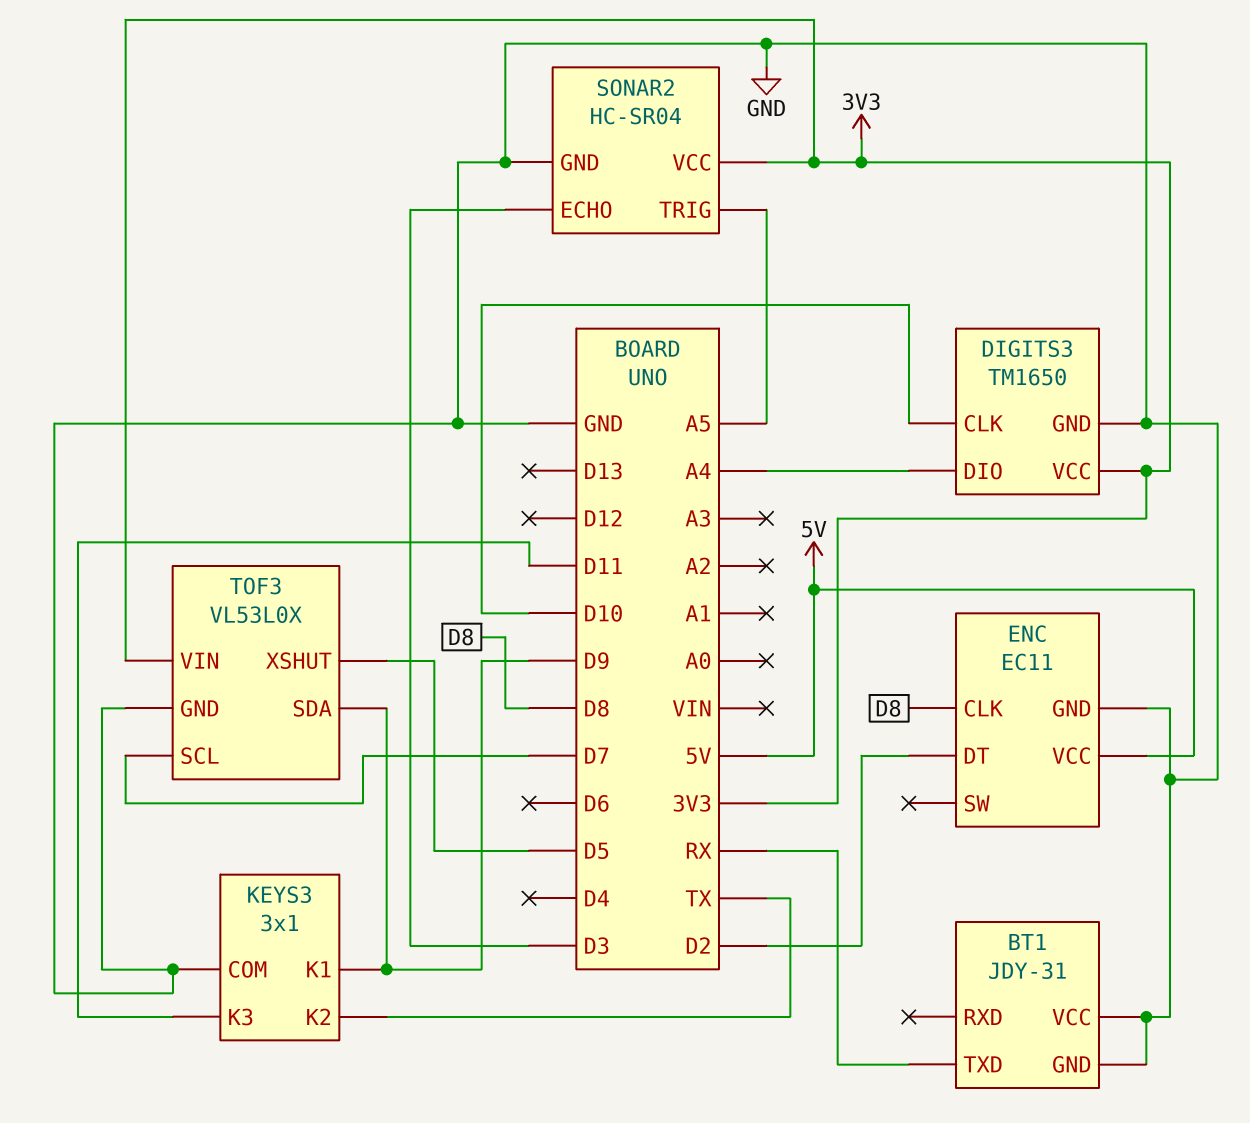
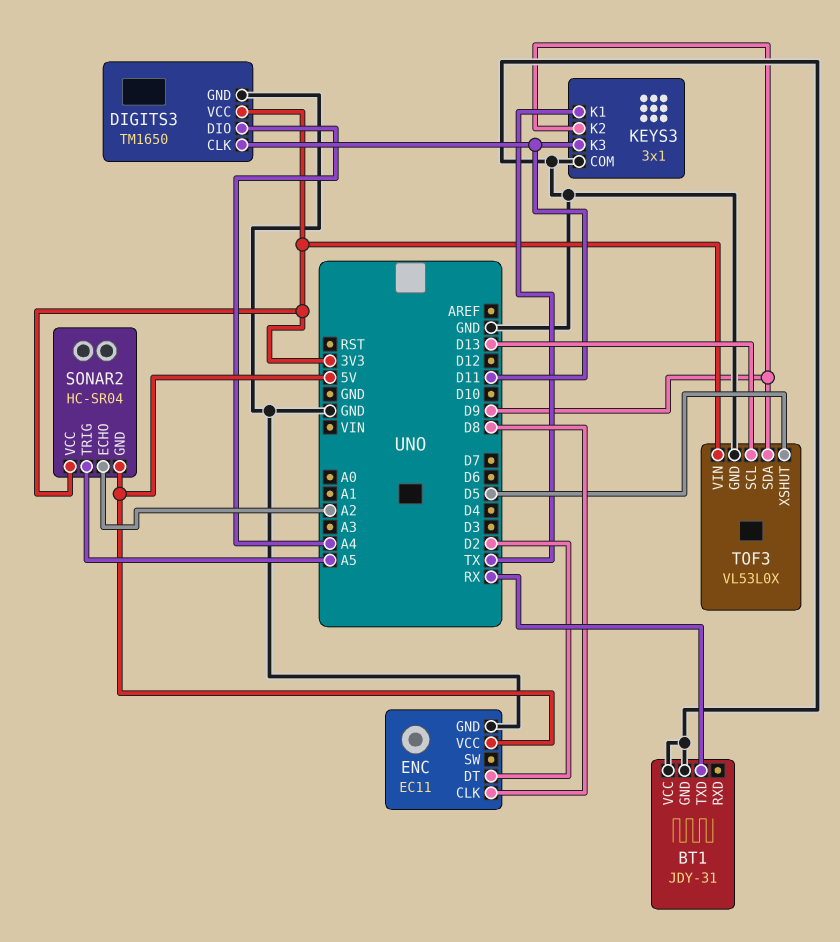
DIGITS3 pin CLK: D10 -> D11
KEYS3 pin K1: D9 -> TX
KEYS3 pin K2: TX -> D9
SONAR2 pin ECHO: D3 -> A2
SONAR2 pin GND: GND -> 5V
TOF3 pin SCL: D7 -> D13

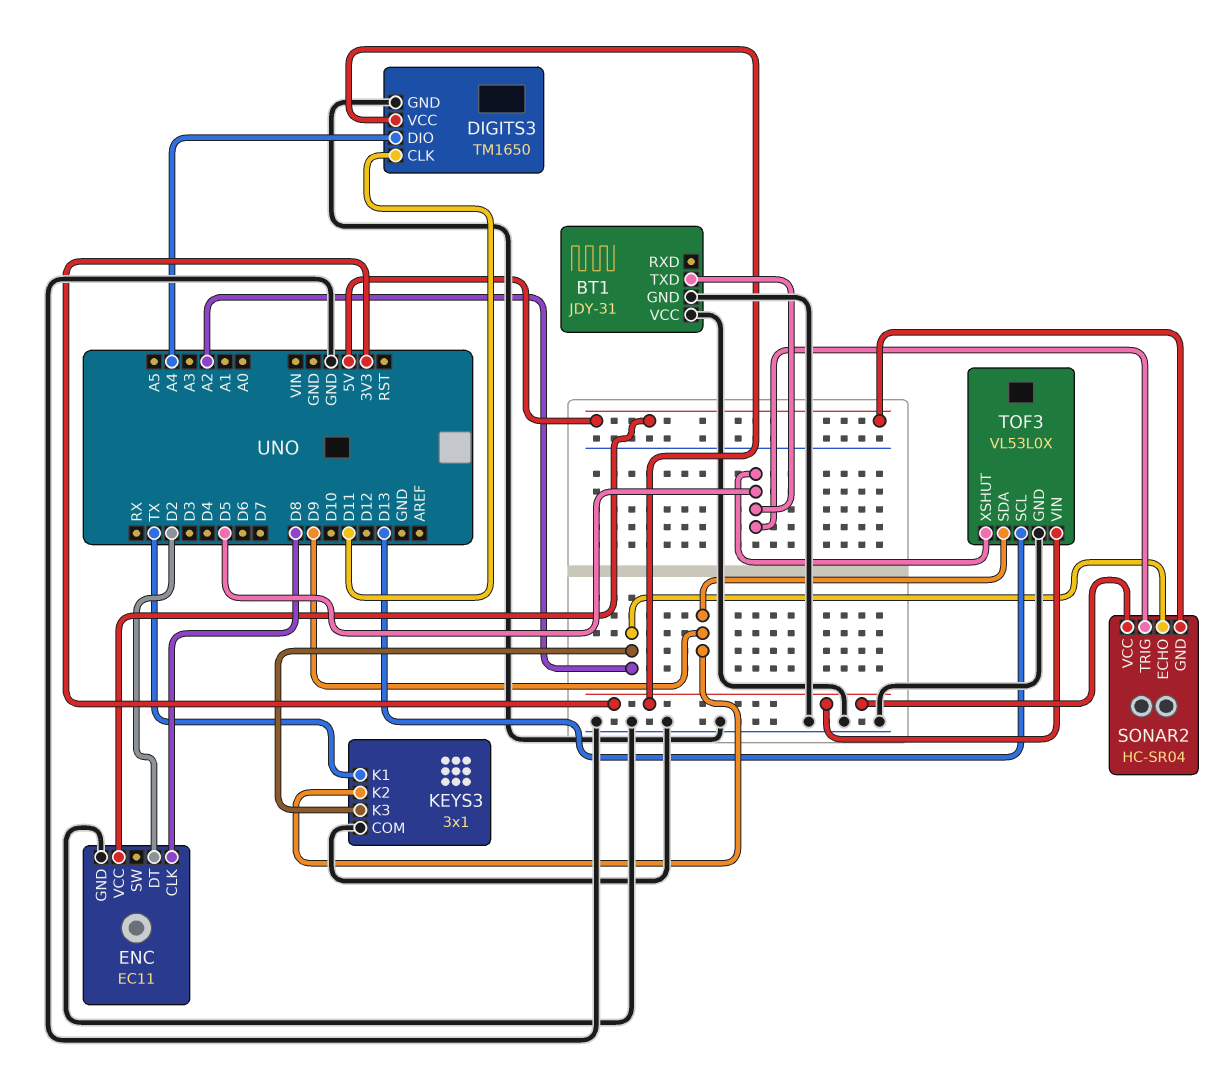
BT1 pin TXD: RX -> D5
KEYS3 pin K3: D11 -> A2
SONAR2 pin TRIG: A5 -> D5

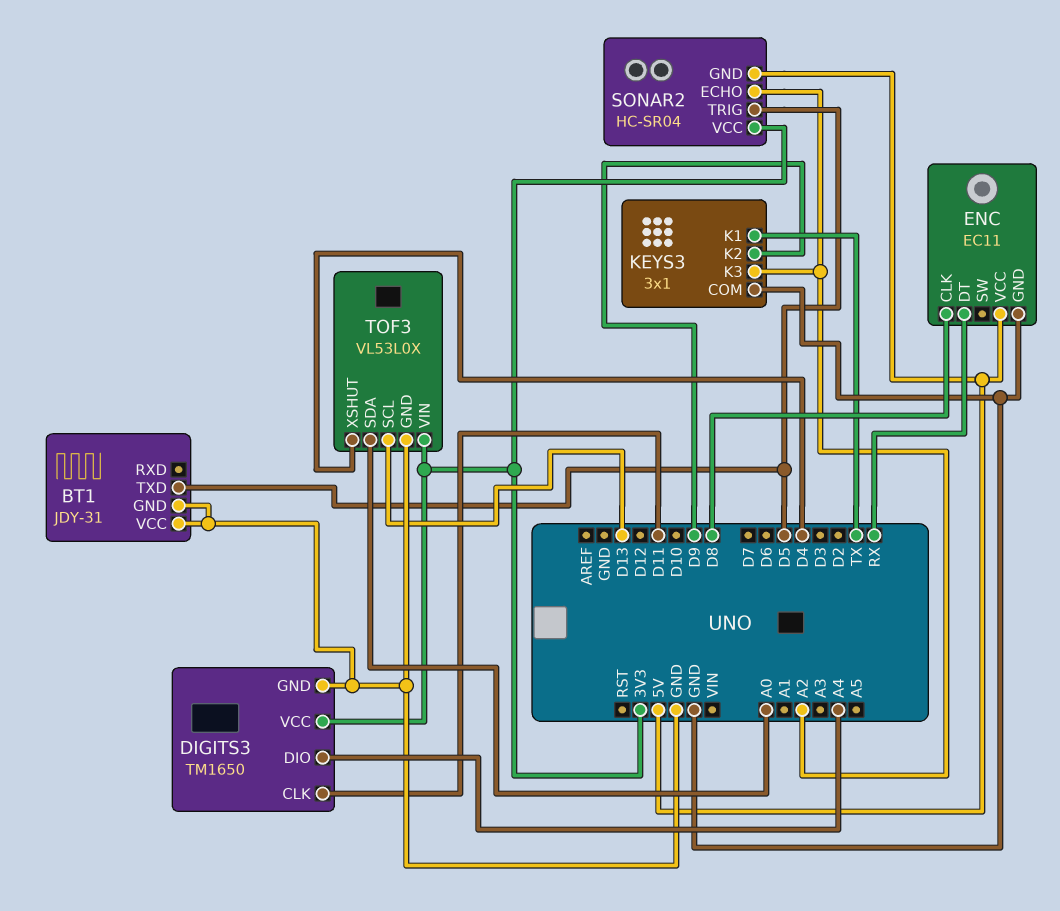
ENC pin DT: D2 -> RX
TOF3 pin SDA: D9 -> A0
TOF3 pin XSHUT: D5 -> D4

